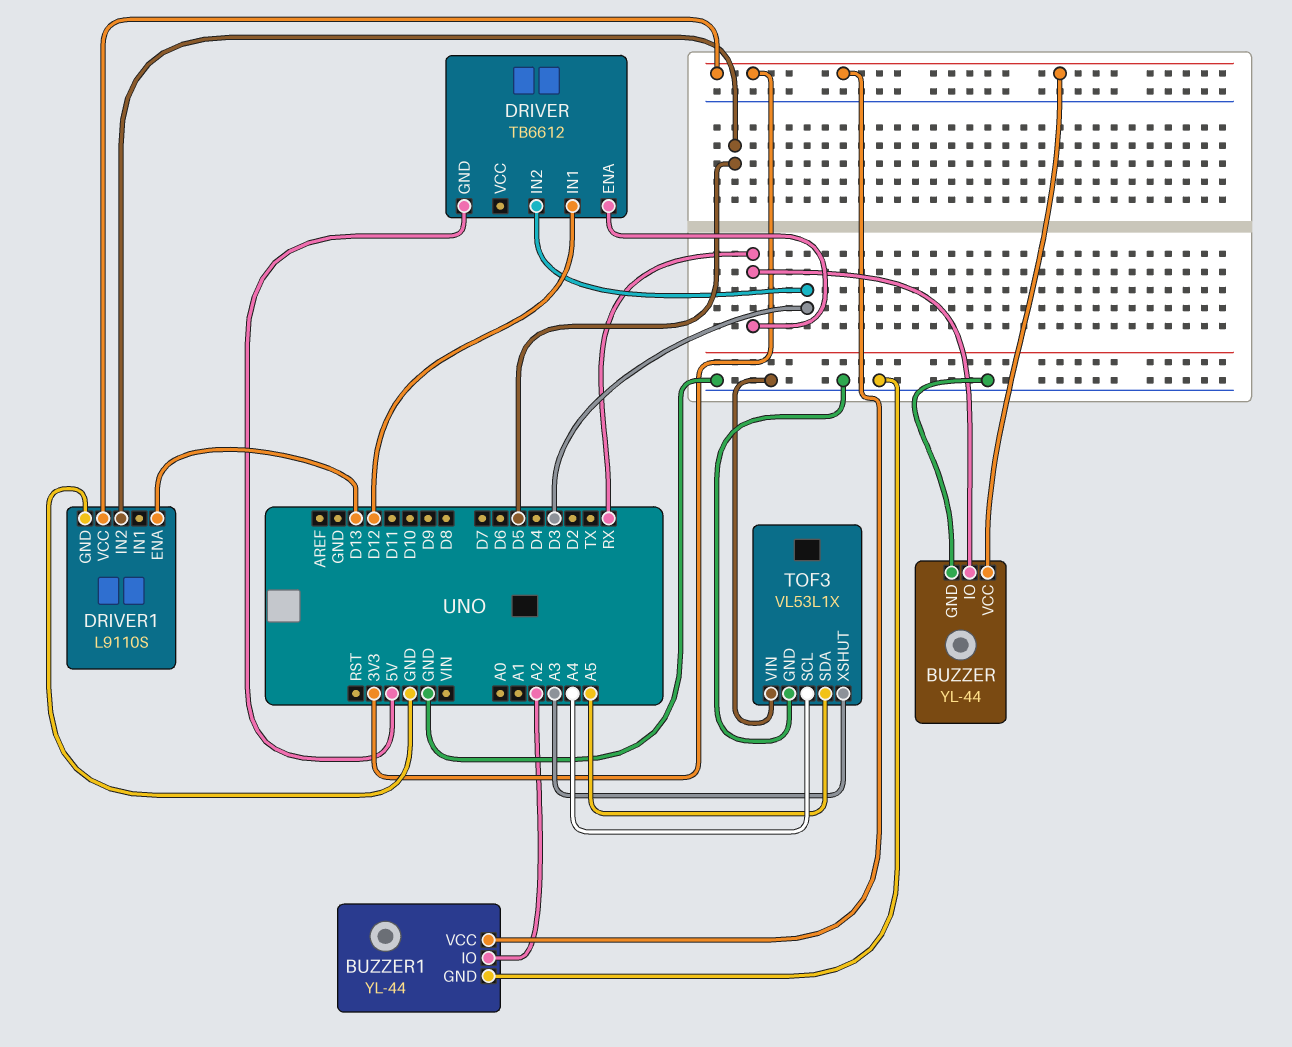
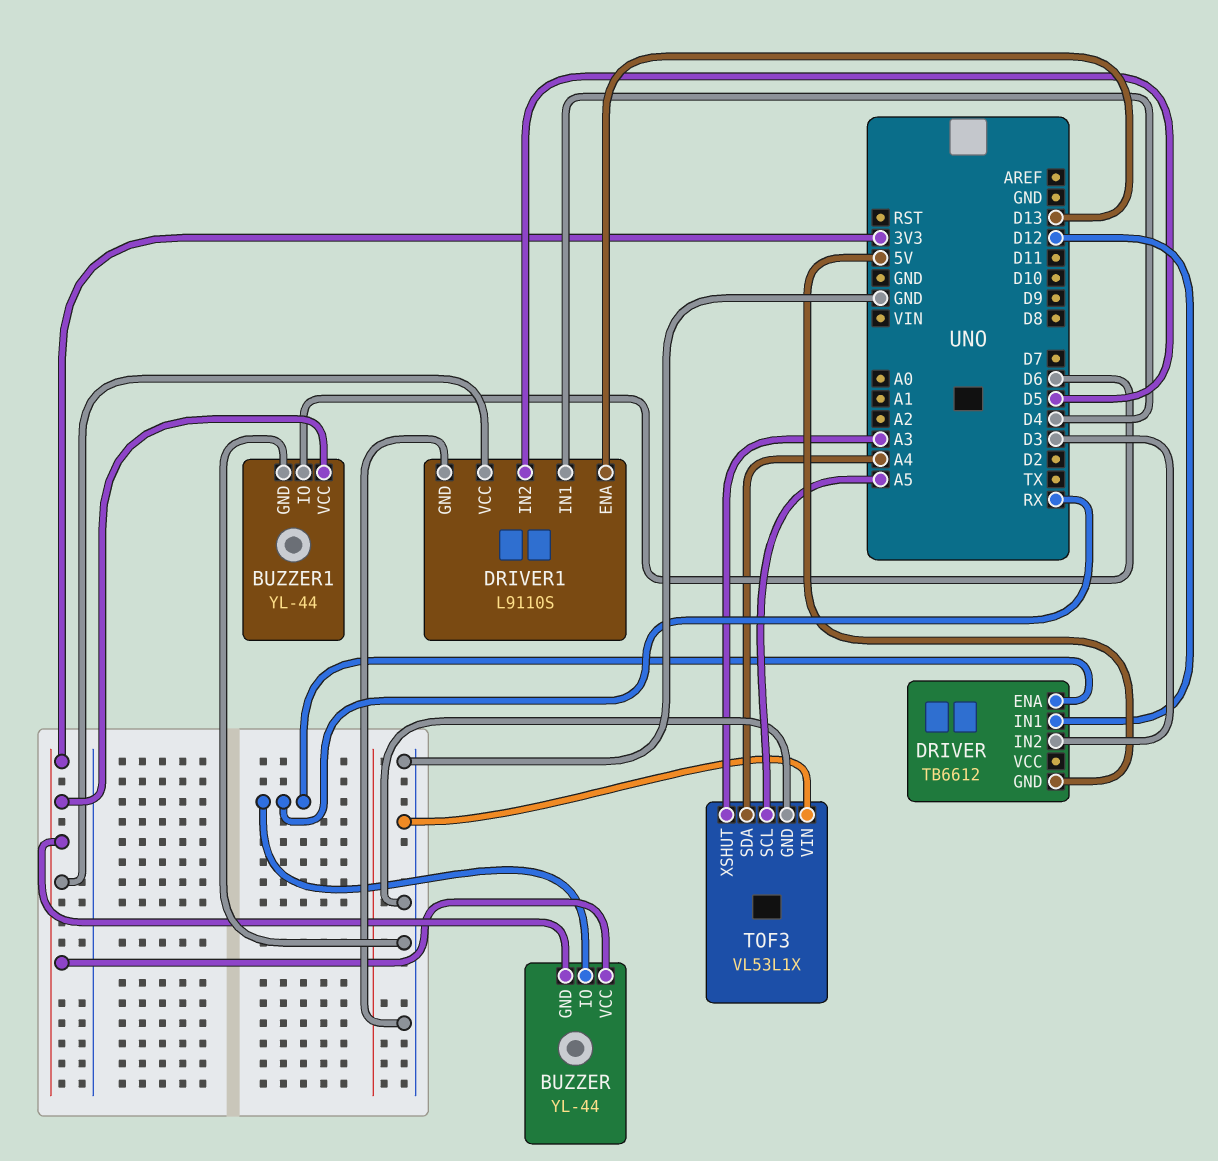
BUZZER pin GND: GND -> 3V3
BUZZER1 pin IO: A2 -> D6
DRIVER1 pin IN1: none -> D4
TOF3 pin SCL: A4 -> A5
TOF3 pin SDA: A5 -> A4

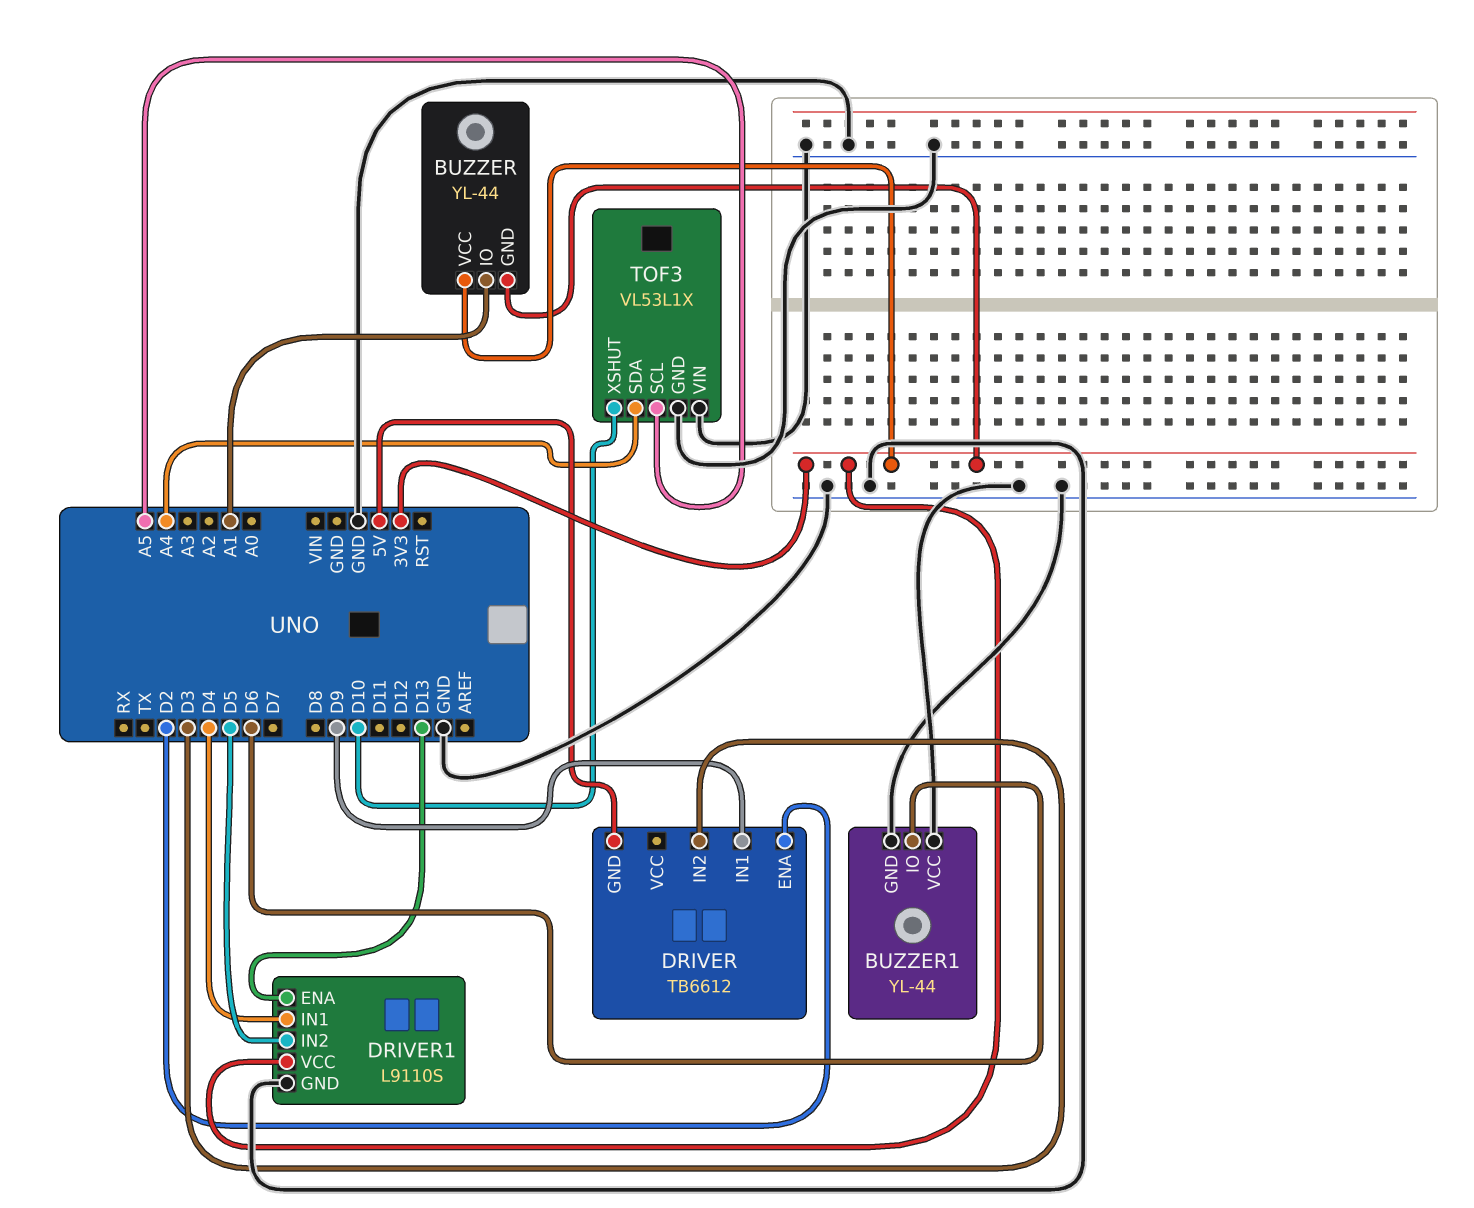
BUZZER pin IO: RX -> A1
BUZZER1 pin VCC: 3V3 -> GND
DRIVER pin ENA: RX -> D2
DRIVER pin IN1: D12 -> D9
TOF3 pin XSHUT: A3 -> D10

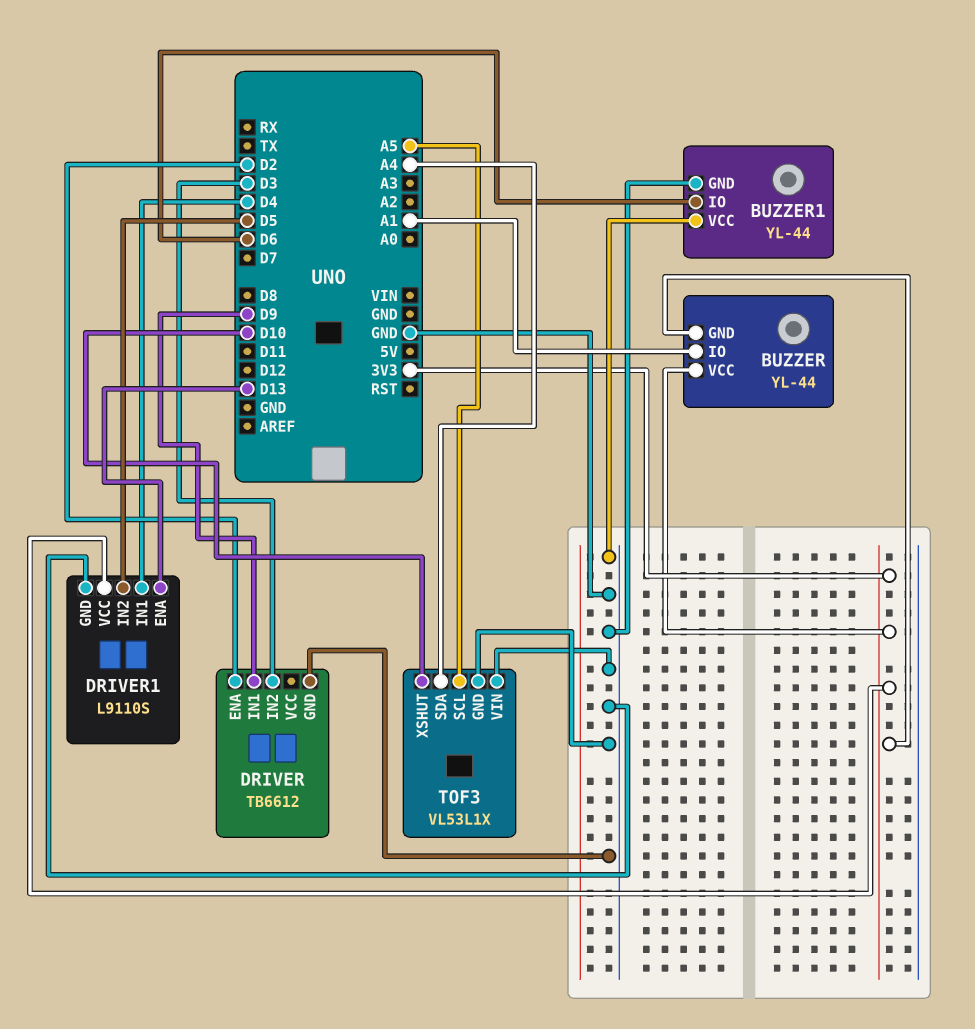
DRIVER pin GND: 5V -> GND

